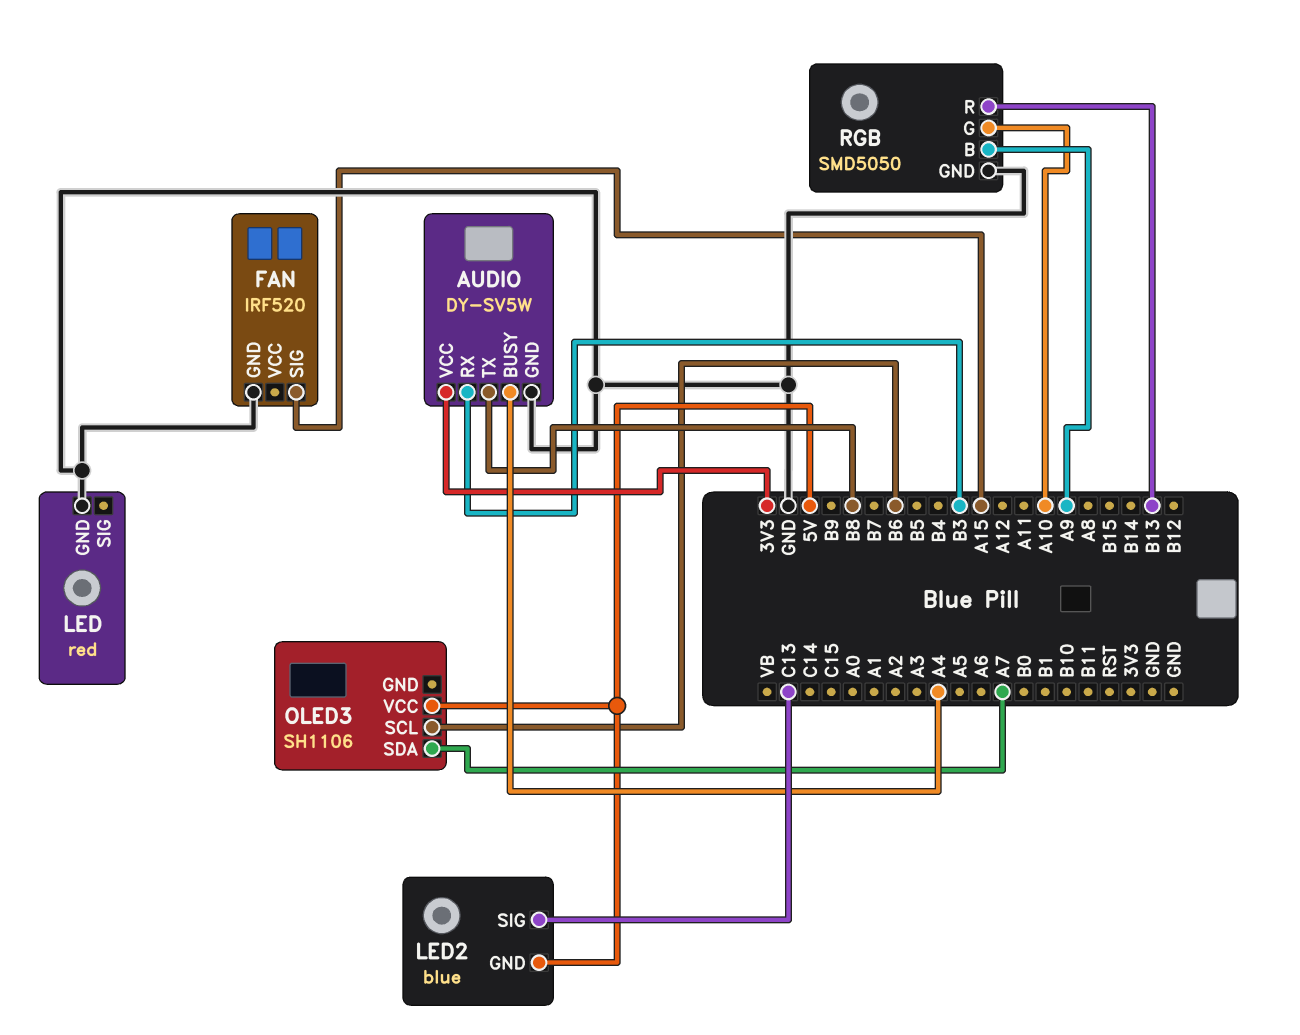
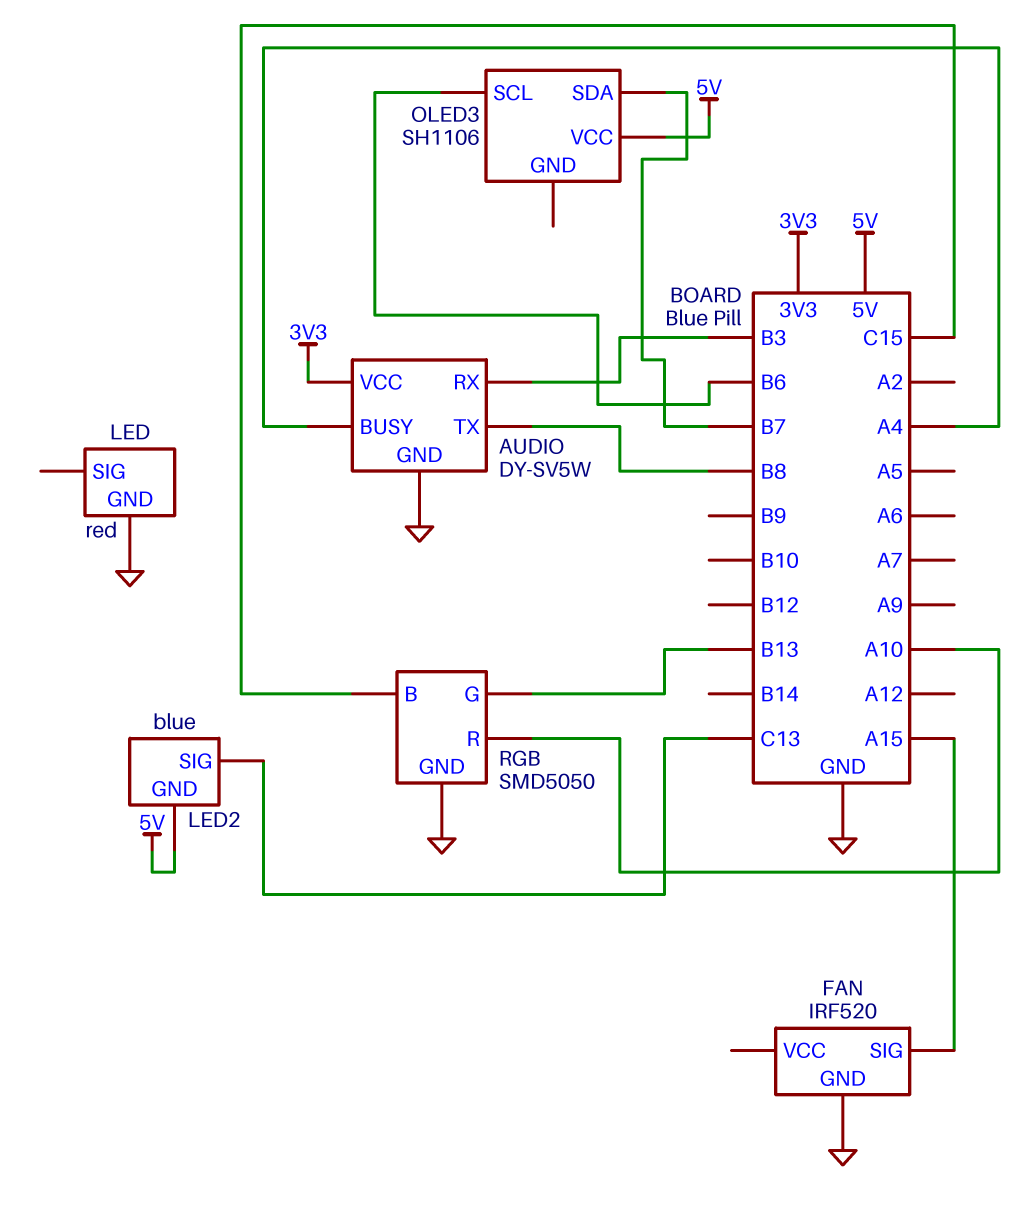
OLED3 pin SDA: A7 -> B7
RGB pin B: A9 -> C15
RGB pin G: A10 -> B13
RGB pin R: B13 -> A10

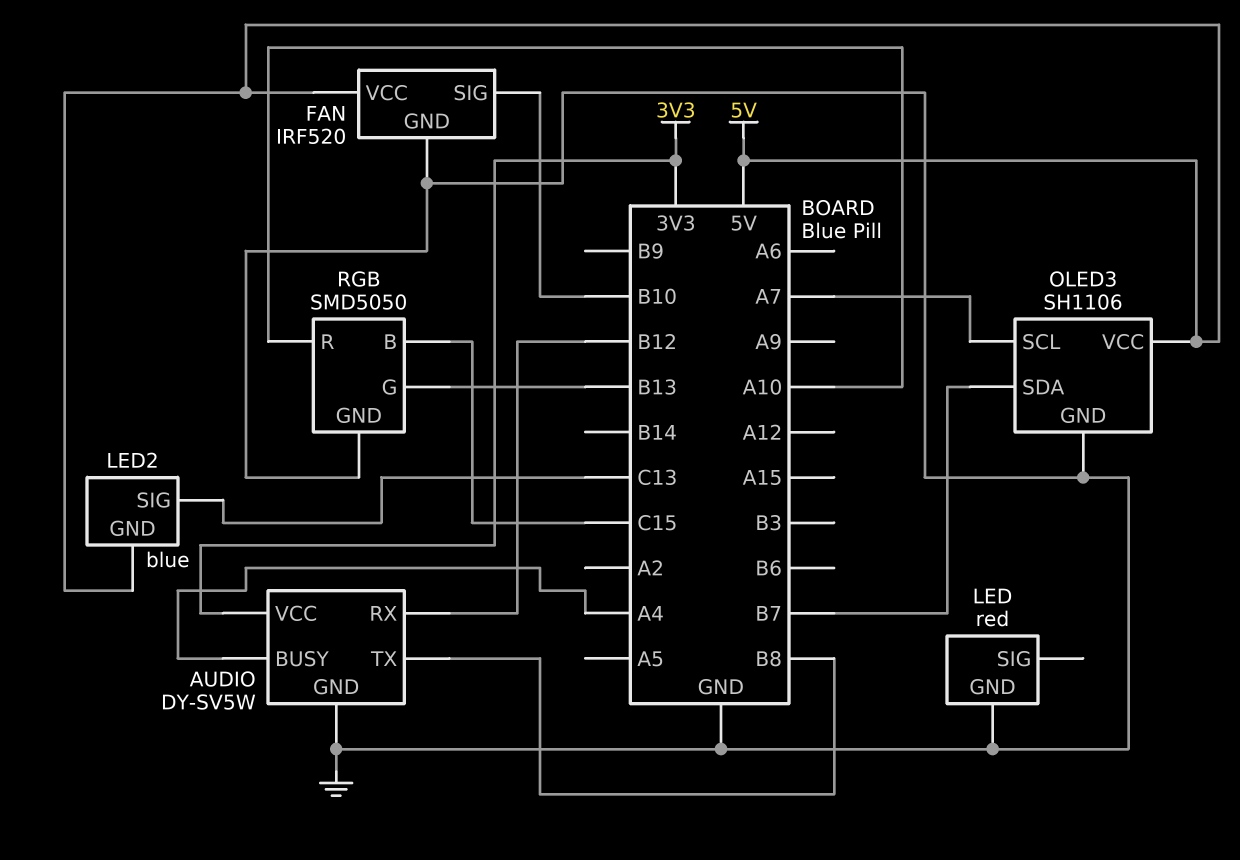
AUDIO pin RX: B3 -> B12
FAN pin SIG: A15 -> B10
FAN pin VCC: none -> 5V
OLED3 pin GND: none -> GND
OLED3 pin SCL: B6 -> A7

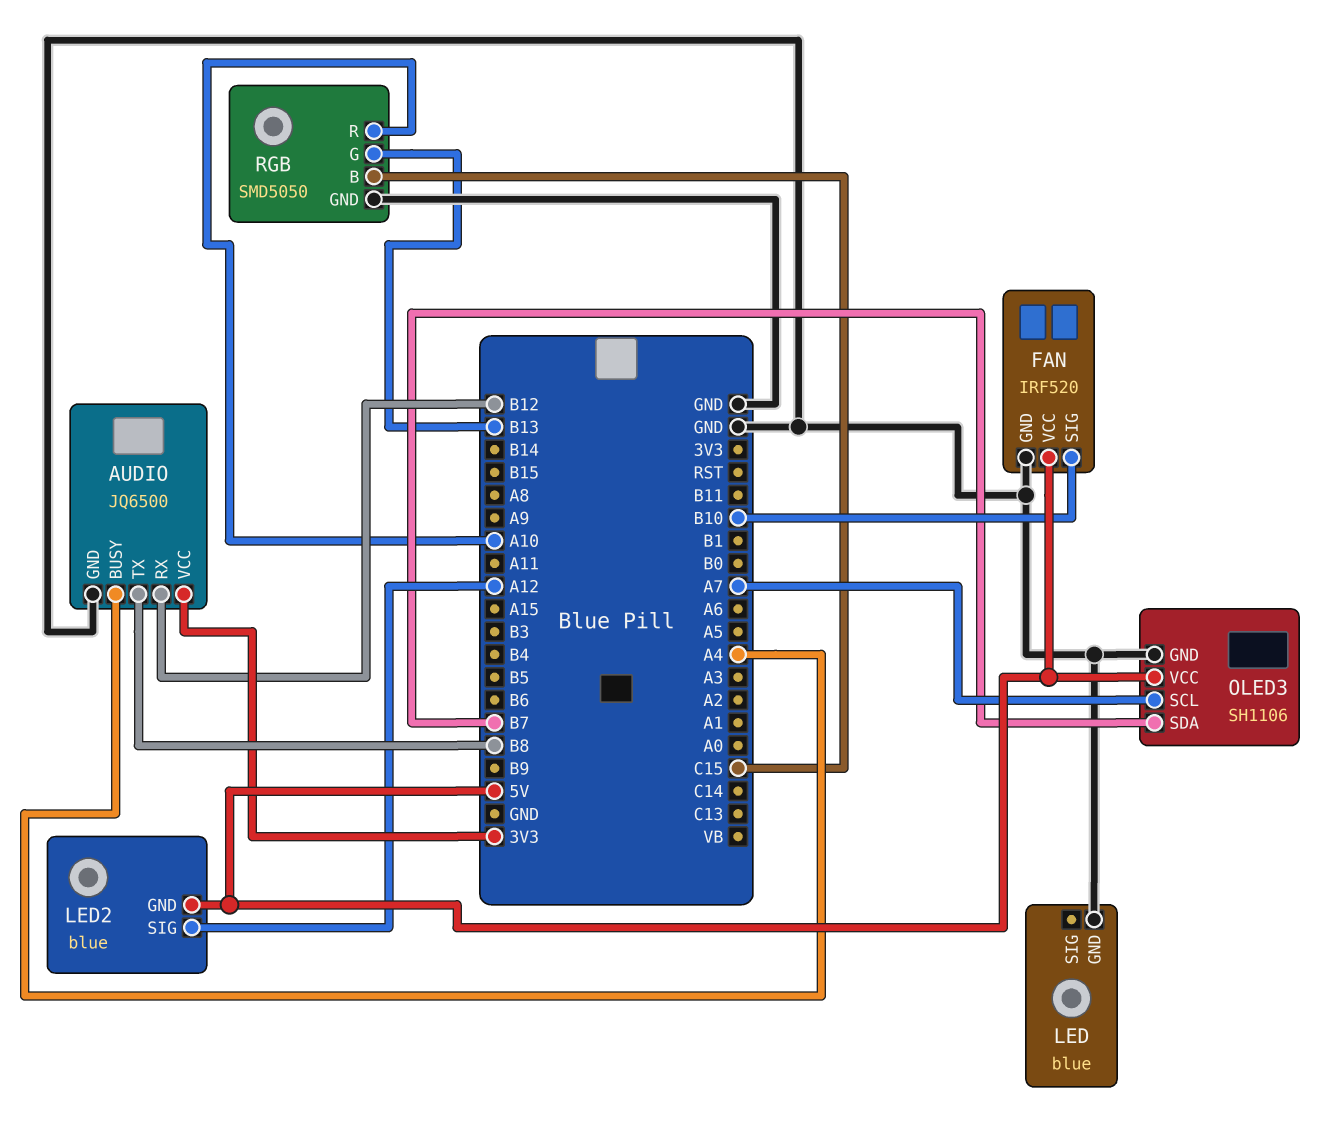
AUDIO: DY-SV5W -> JQ6500
LED: red -> blue
LED2 pin SIG: C13 -> A12

